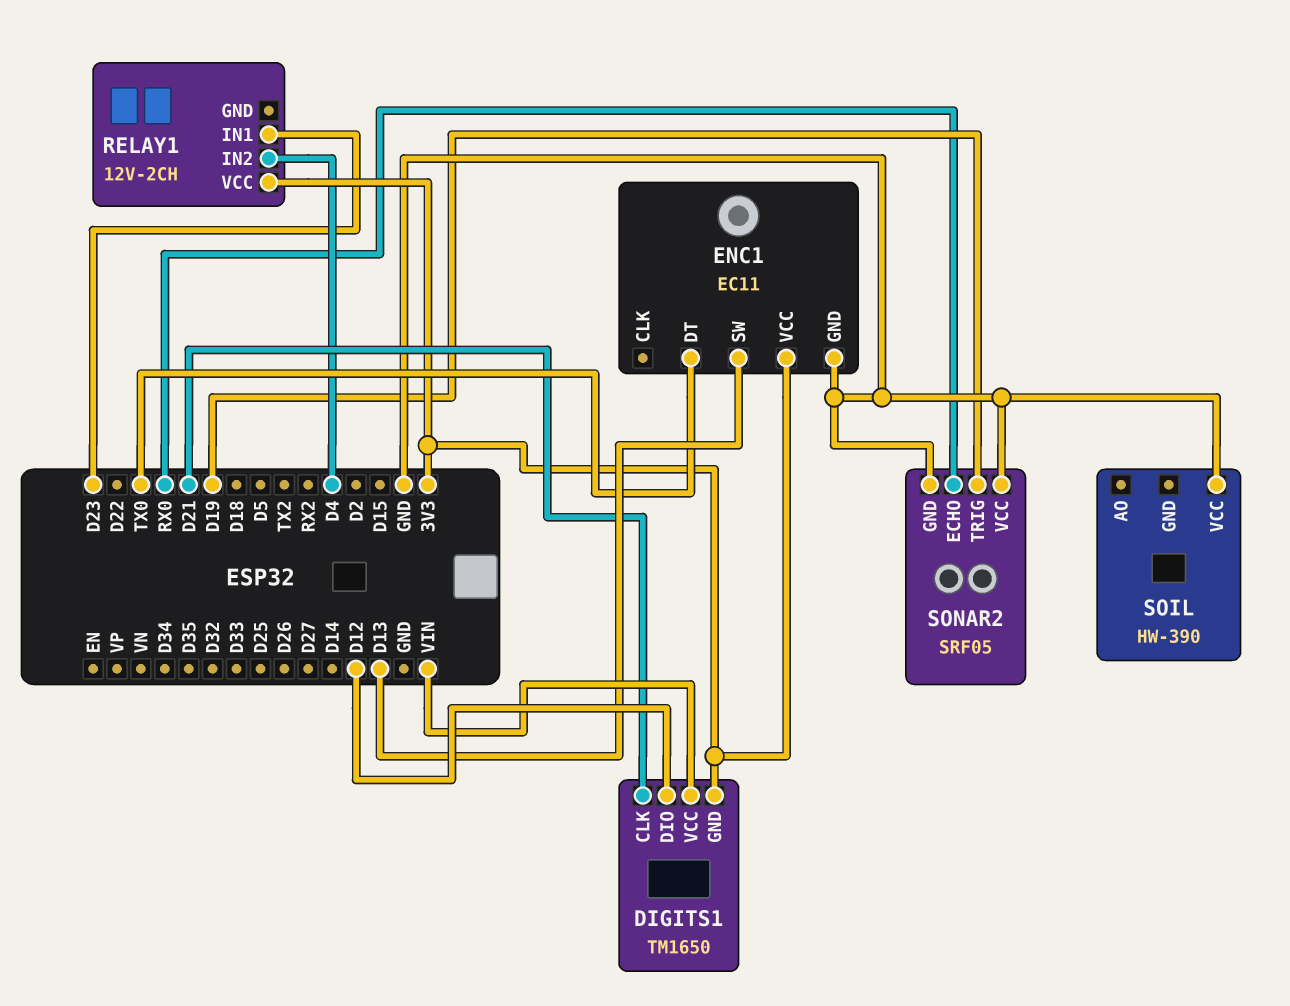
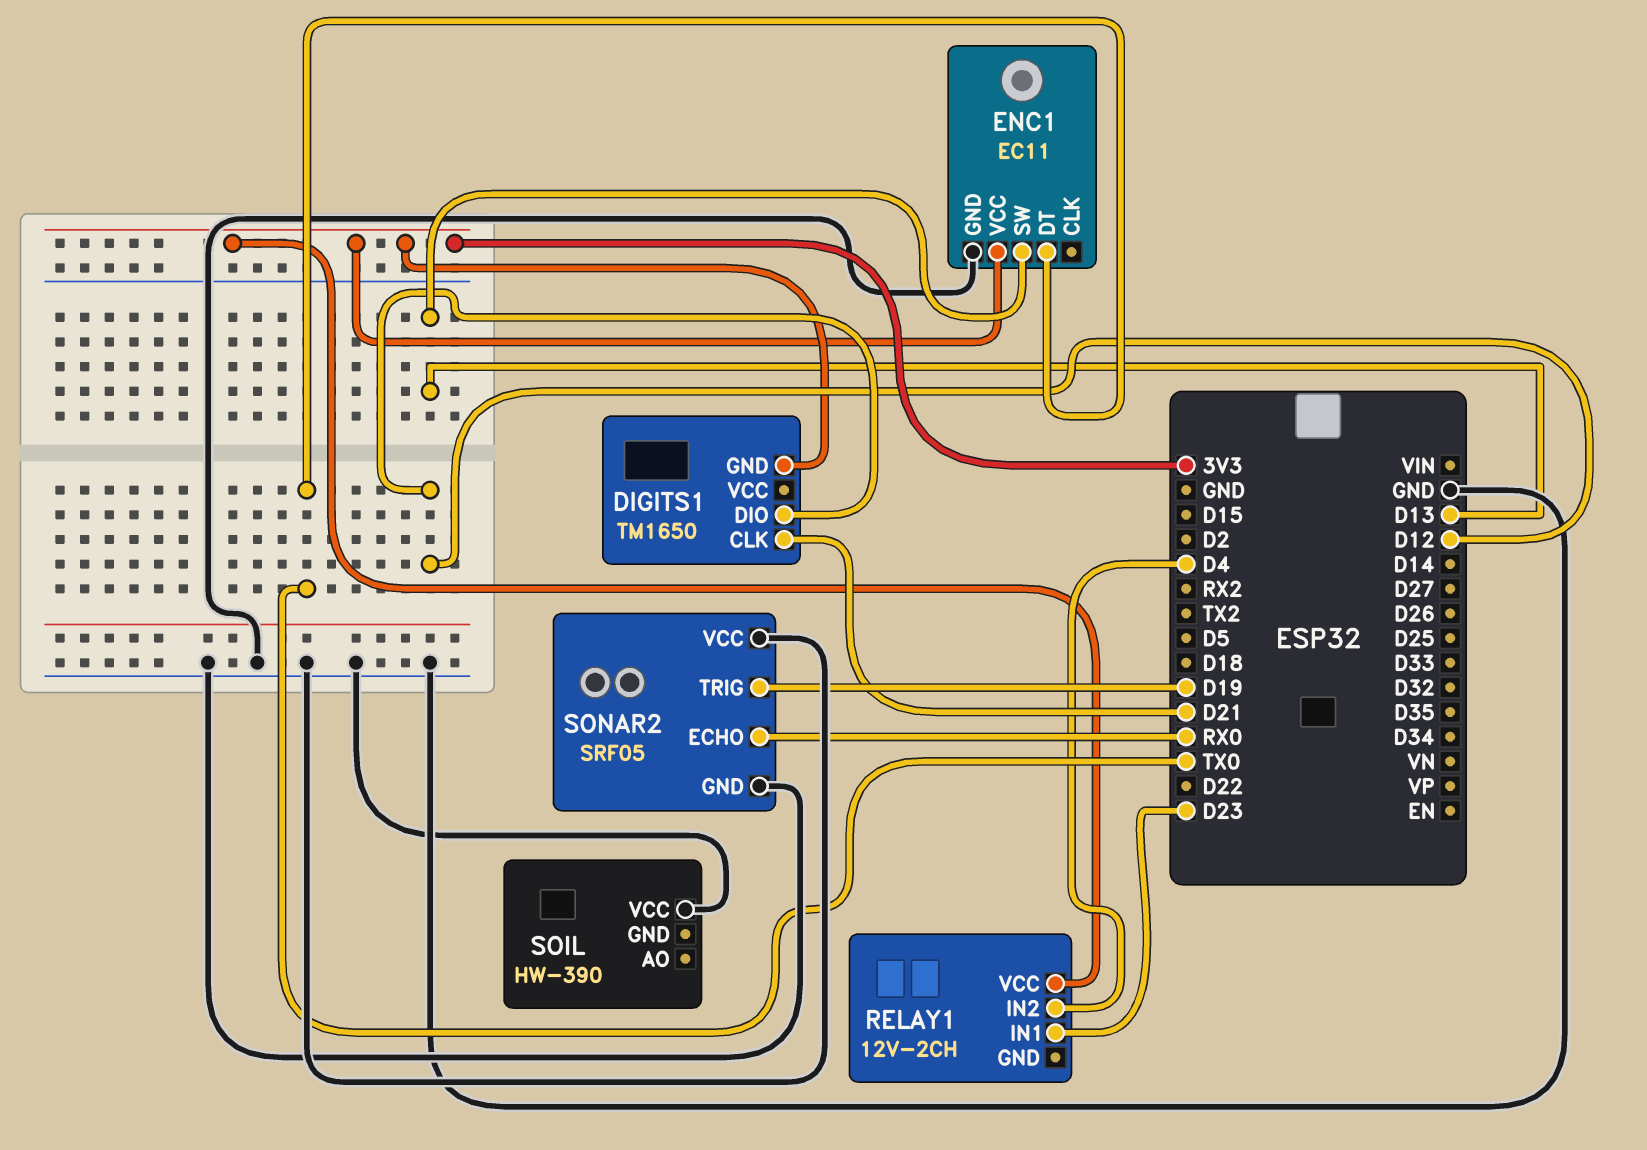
DIGITS1 pin VCC: VIN -> none

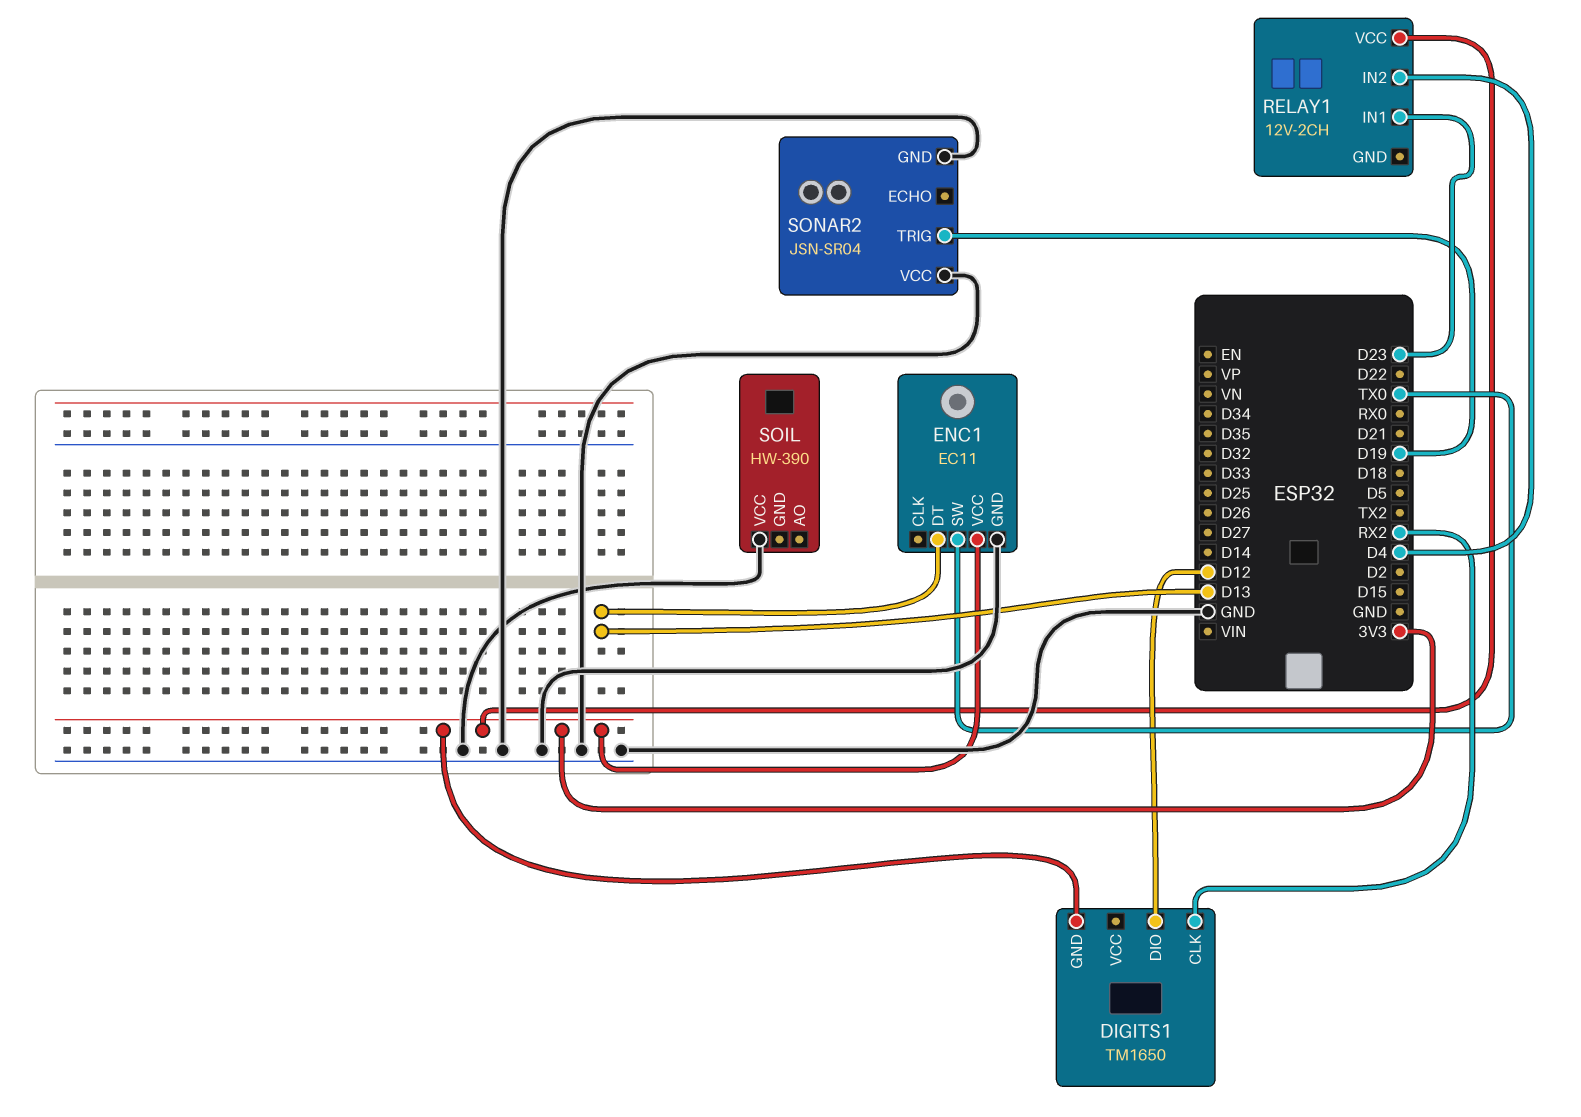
DIGITS1 pin CLK: D21 -> RX2
ENC1 pin DT: TX0 -> D13
ENC1 pin SW: D13 -> TX0
SONAR2: SRF05 -> JSN-SR04
SONAR2 pin ECHO: RX0 -> none

